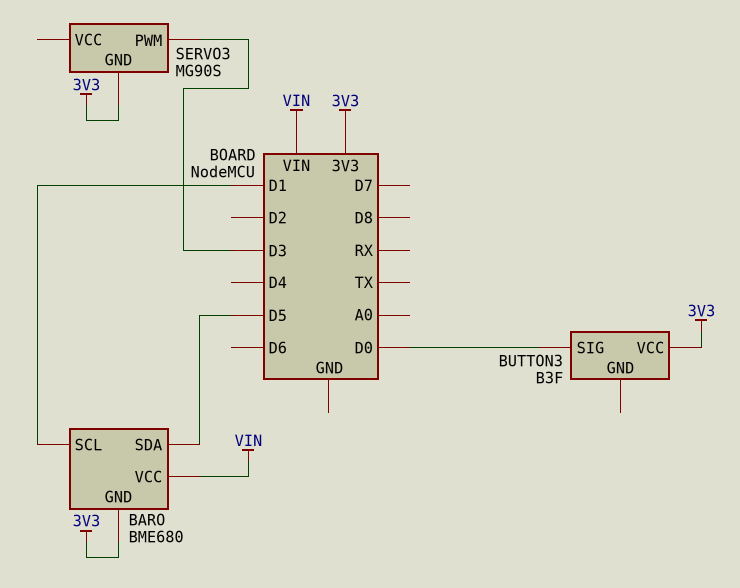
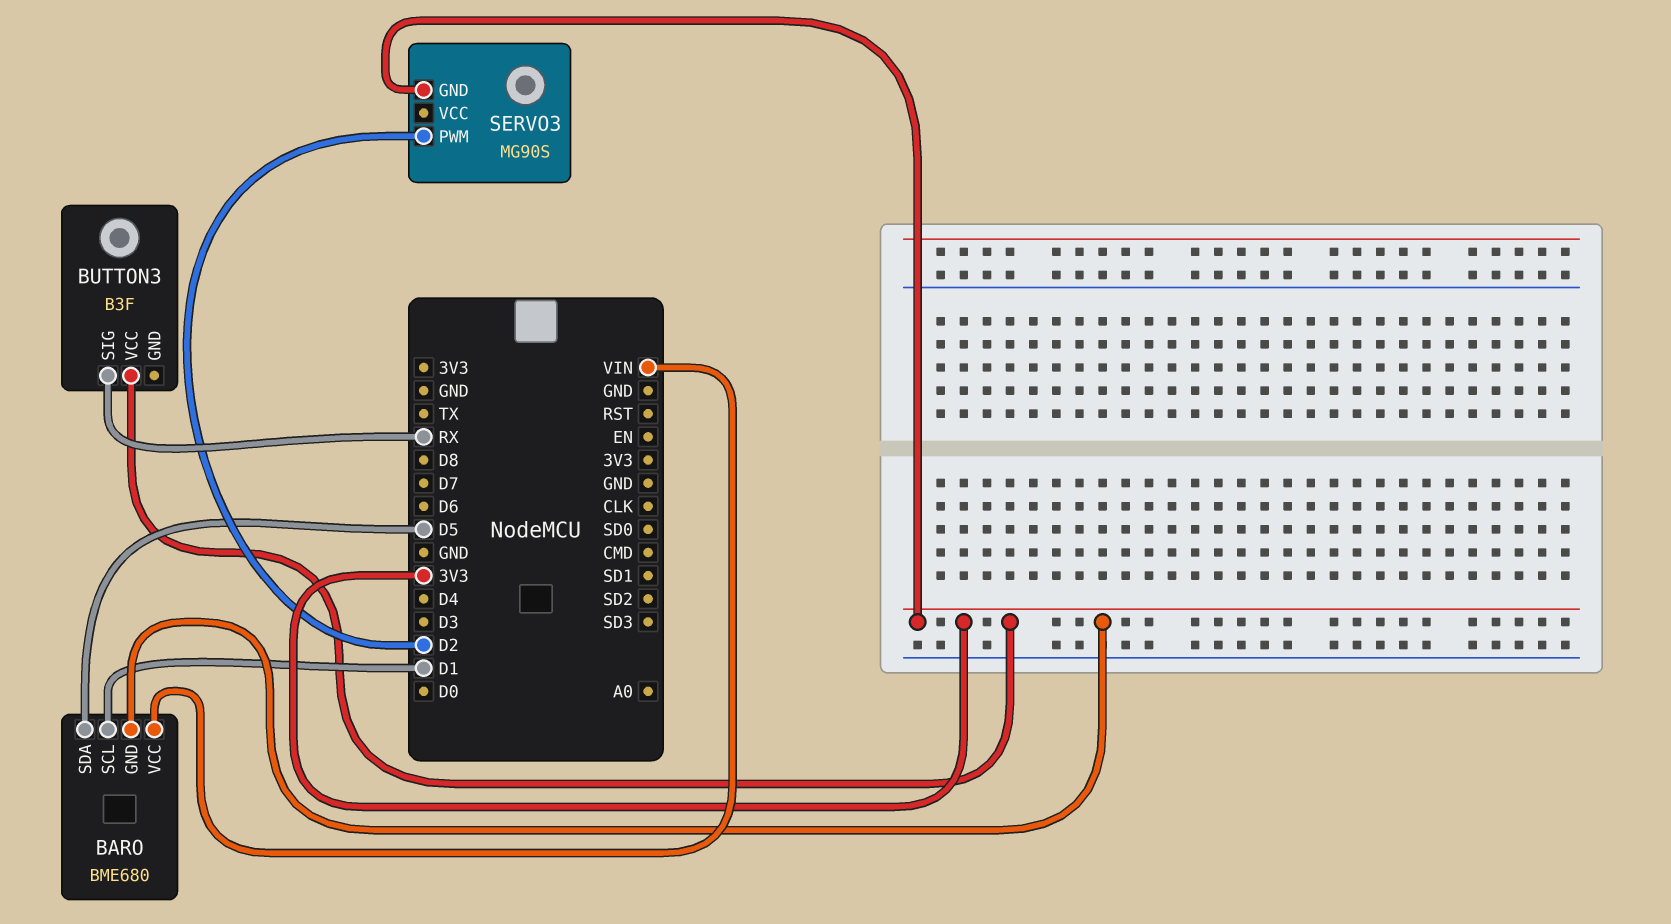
BUTTON3 pin SIG: D0 -> RX
SERVO3 pin PWM: D3 -> D2

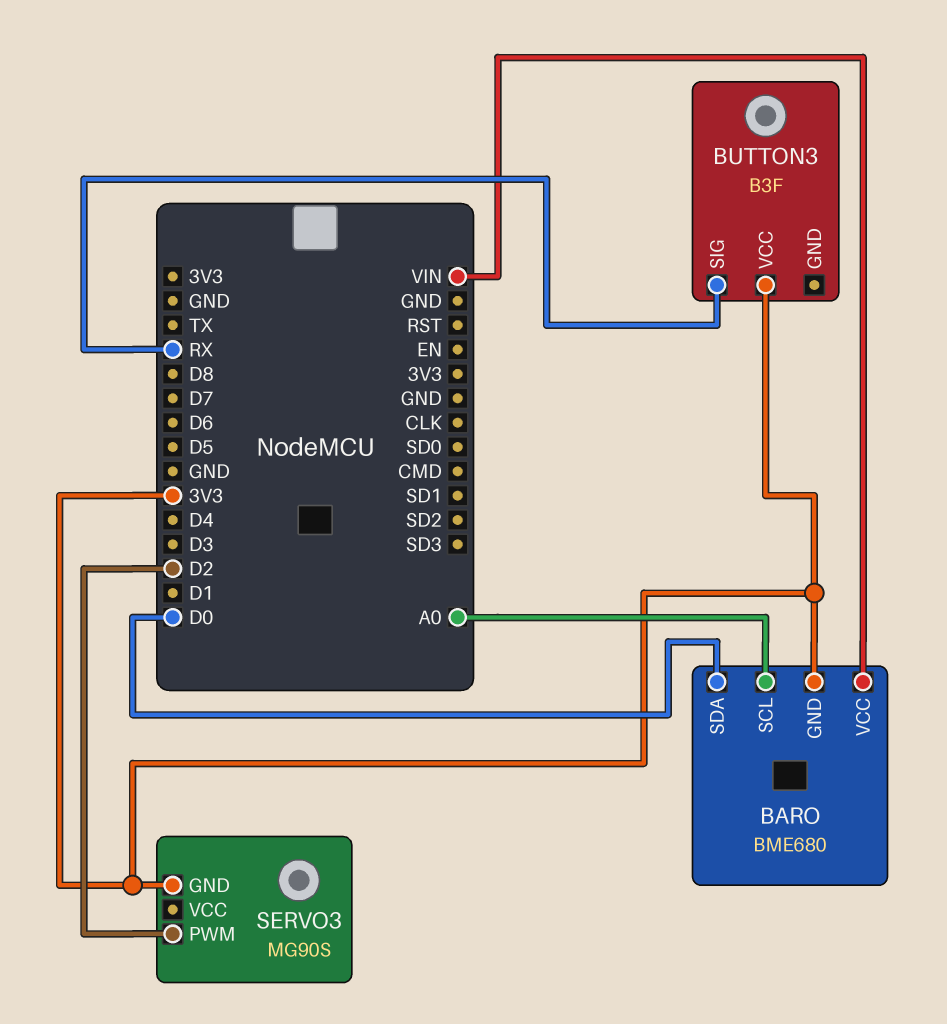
BARO pin SCL: D1 -> A0
BARO pin SDA: D5 -> D0

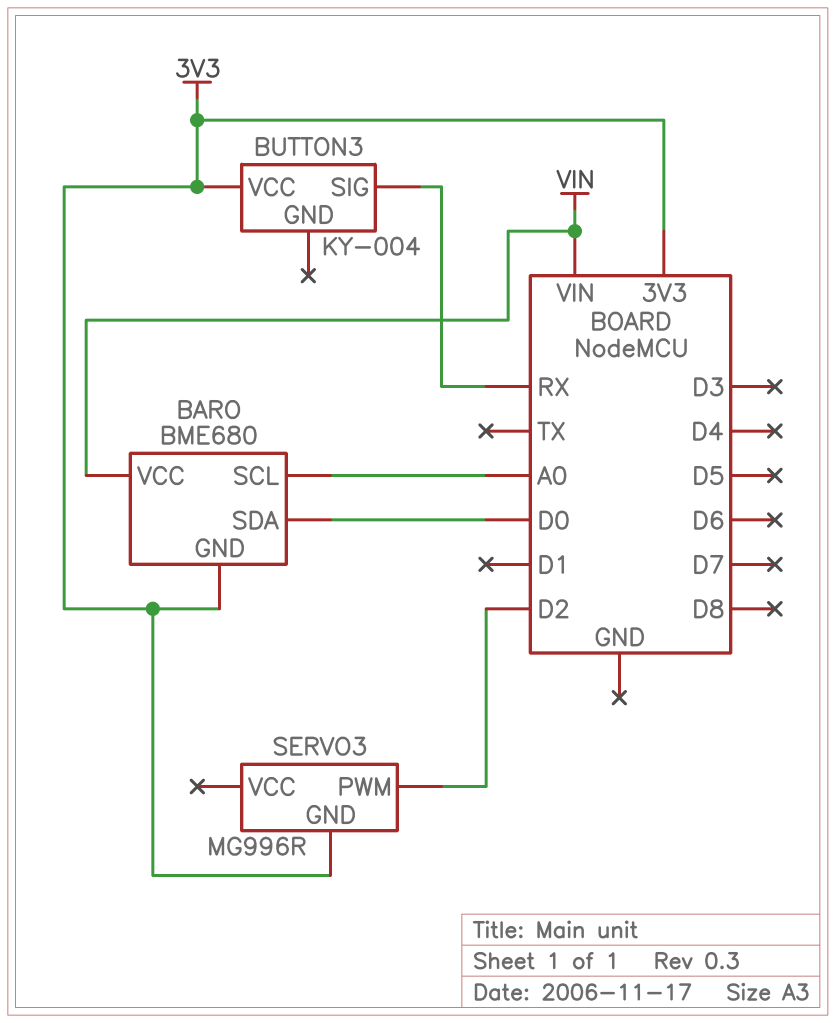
BUTTON3: B3F -> KY-004
SERVO3: MG90S -> MG996R

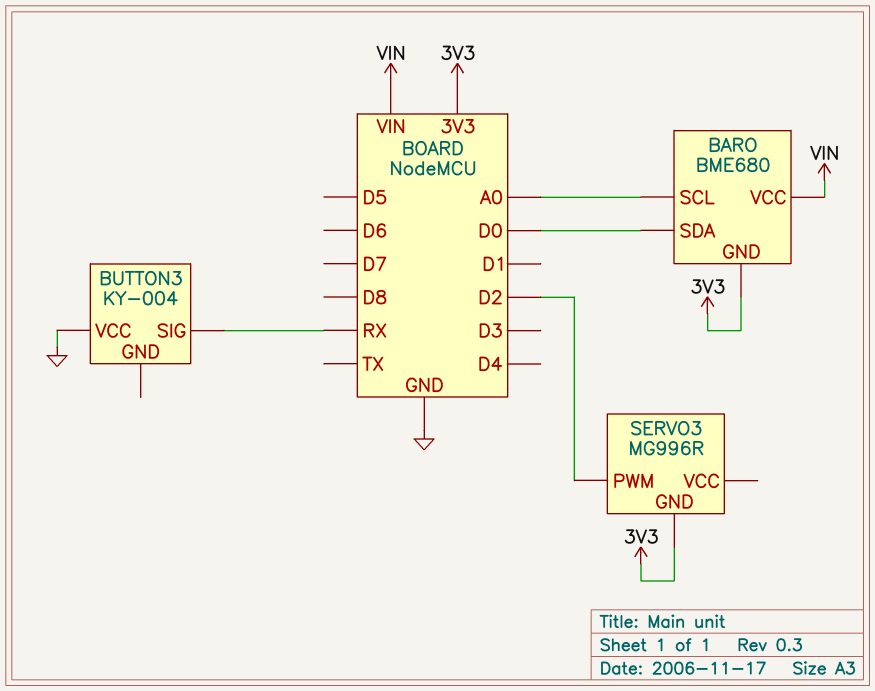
BUTTON3 pin VCC: 3V3 -> GND

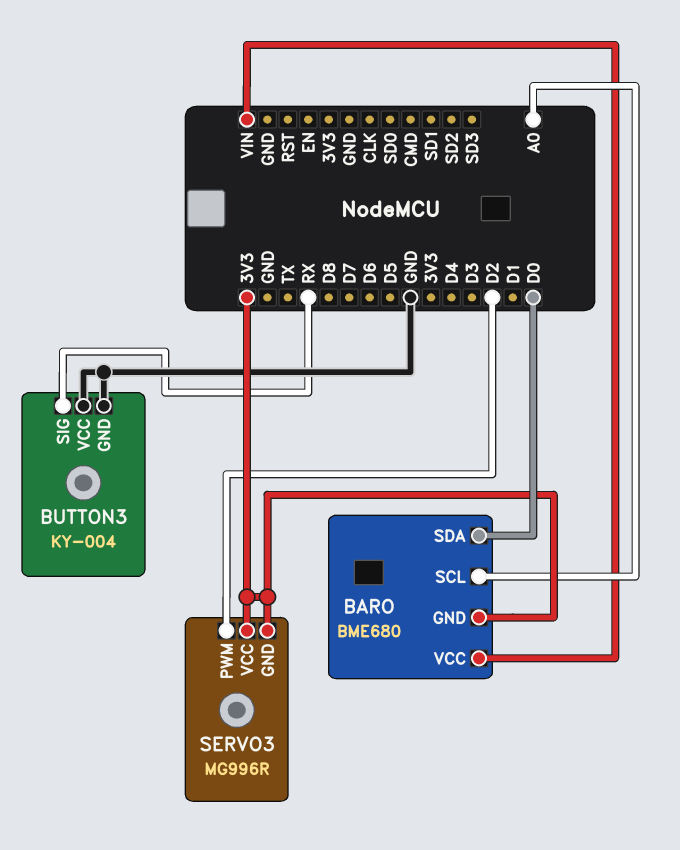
BUTTON3 pin GND: none -> GND
SERVO3 pin VCC: none -> 3V3

